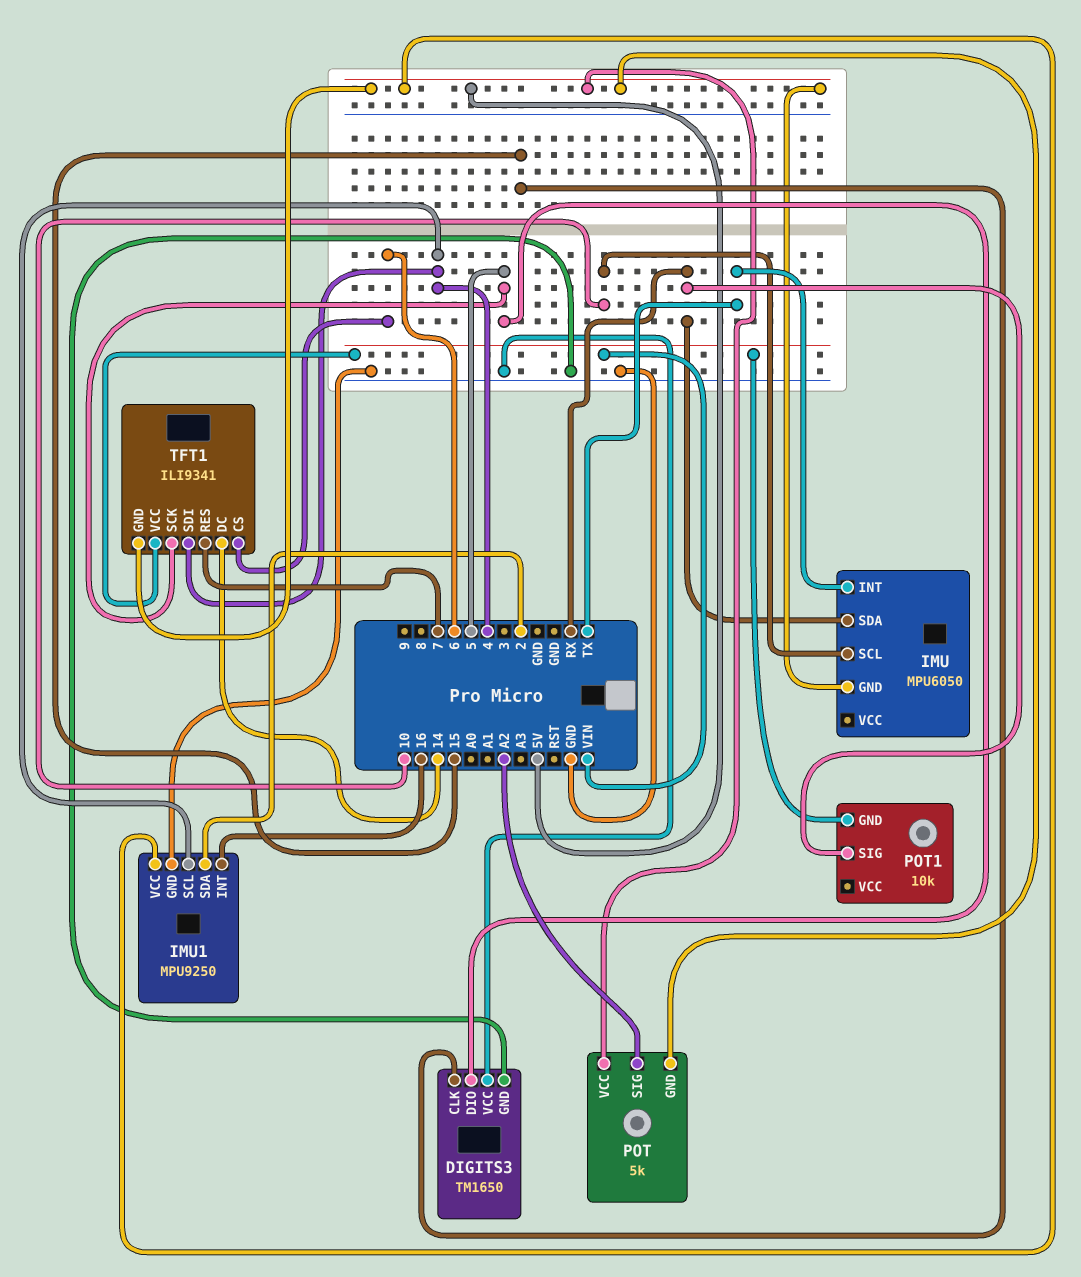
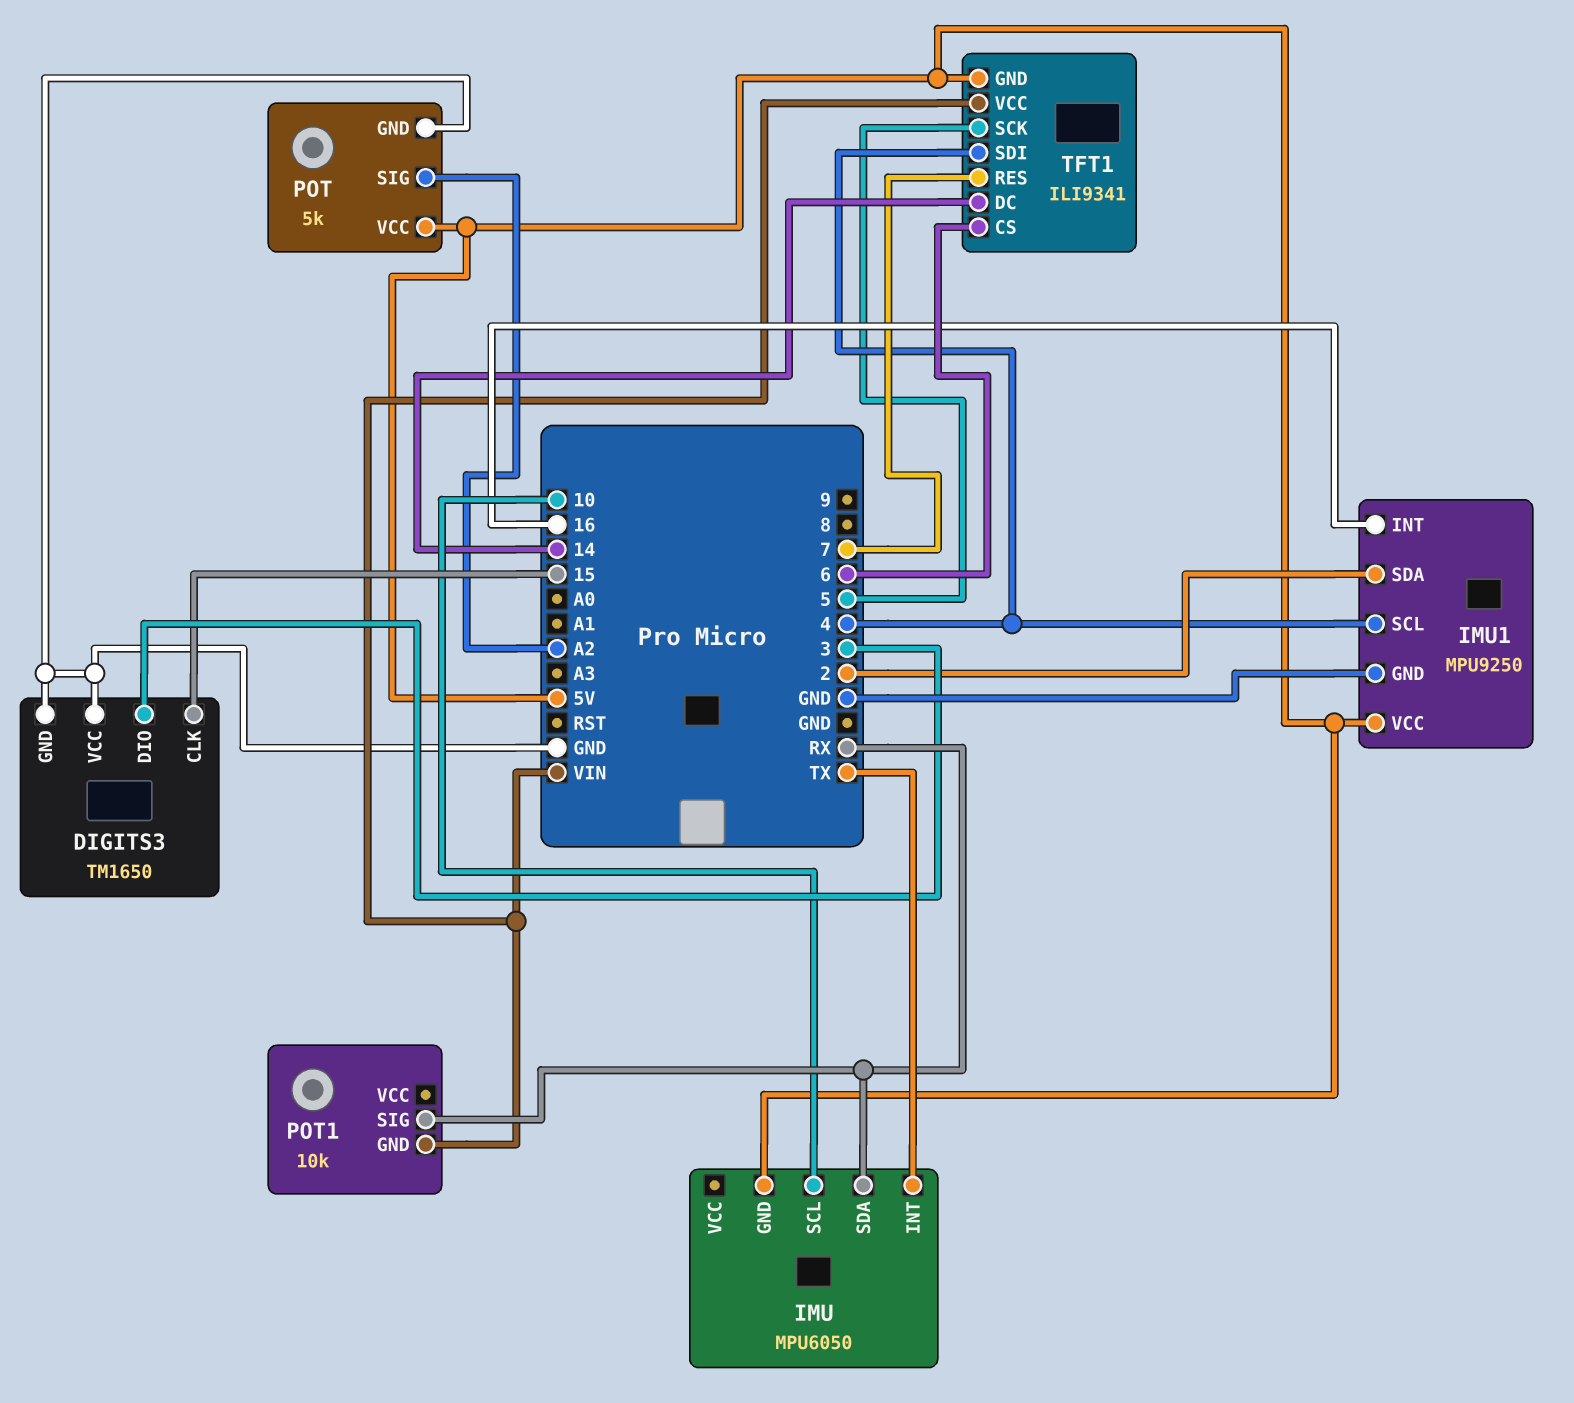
DIGITS3 pin DIO: 5 -> 3
POT pin GND: 5V -> GND

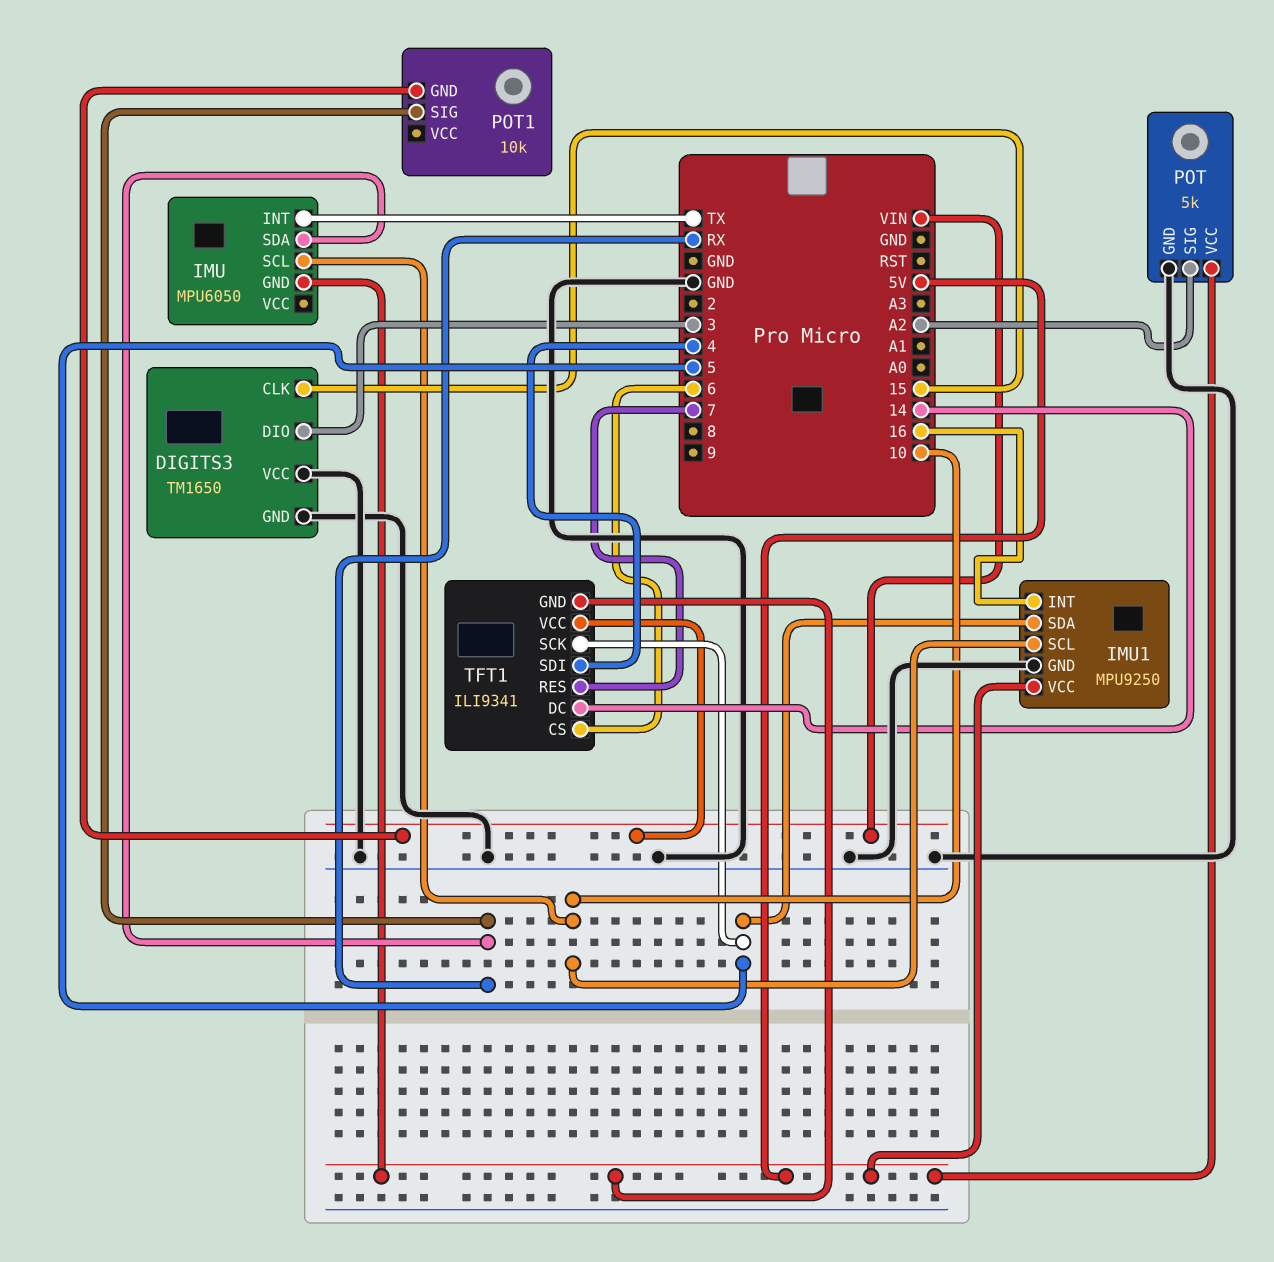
IMU1 pin SCL: 4 -> 10
IMU1 pin SDA: 2 -> 5

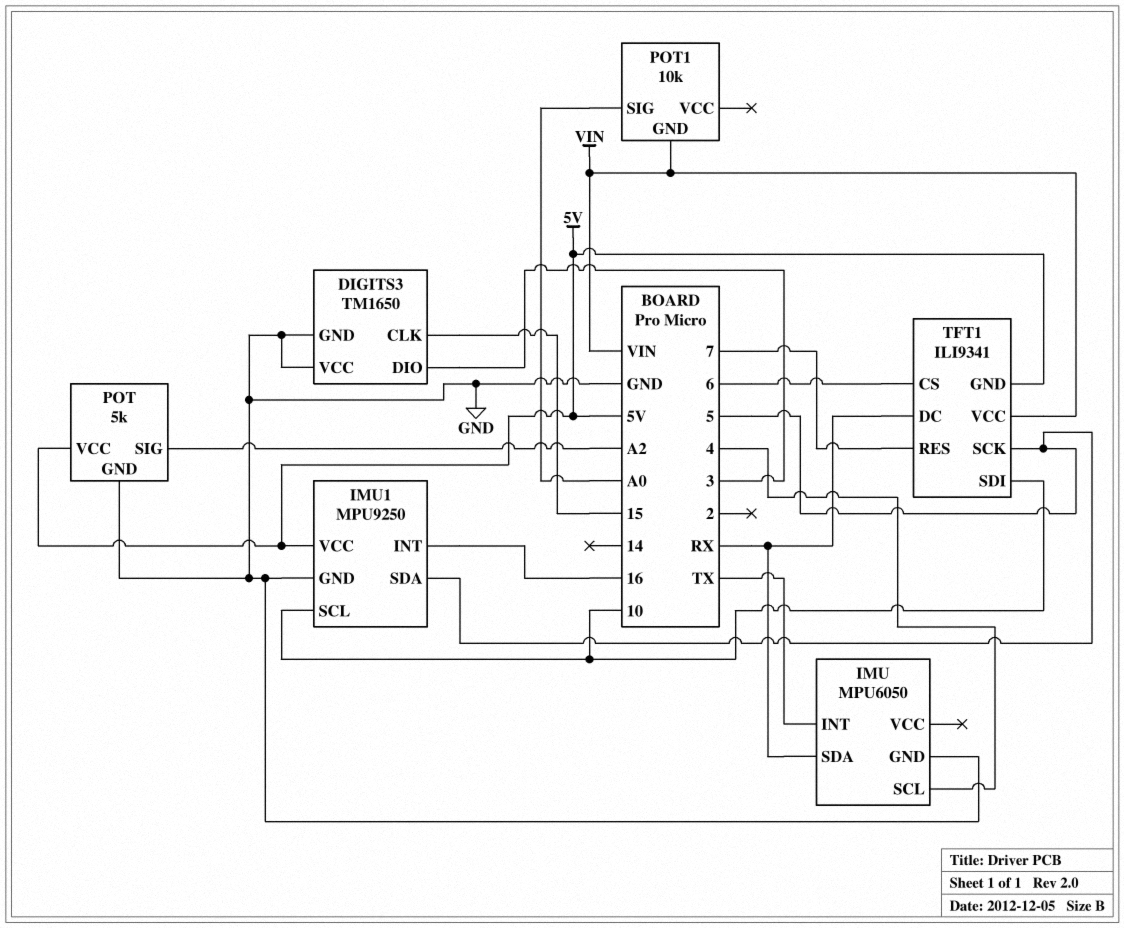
IMU pin GND: 5V -> GND
IMU pin SCL: 10 -> 4
POT1 pin SIG: RX -> A0
TFT1 pin DC: 14 -> RX
TFT1 pin SDI: 4 -> 10

